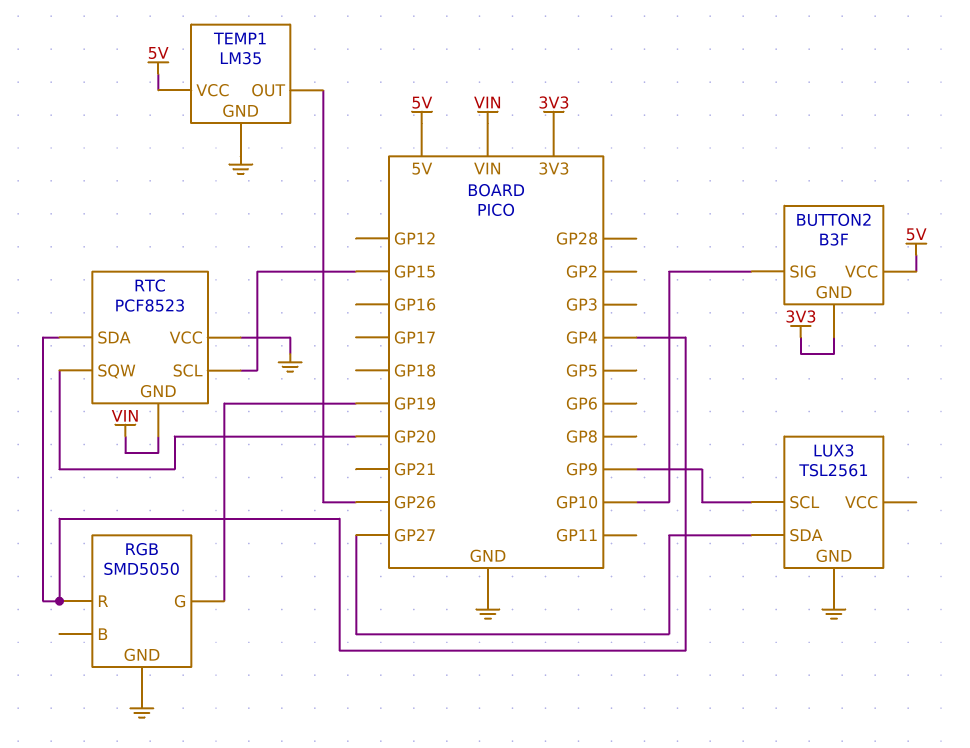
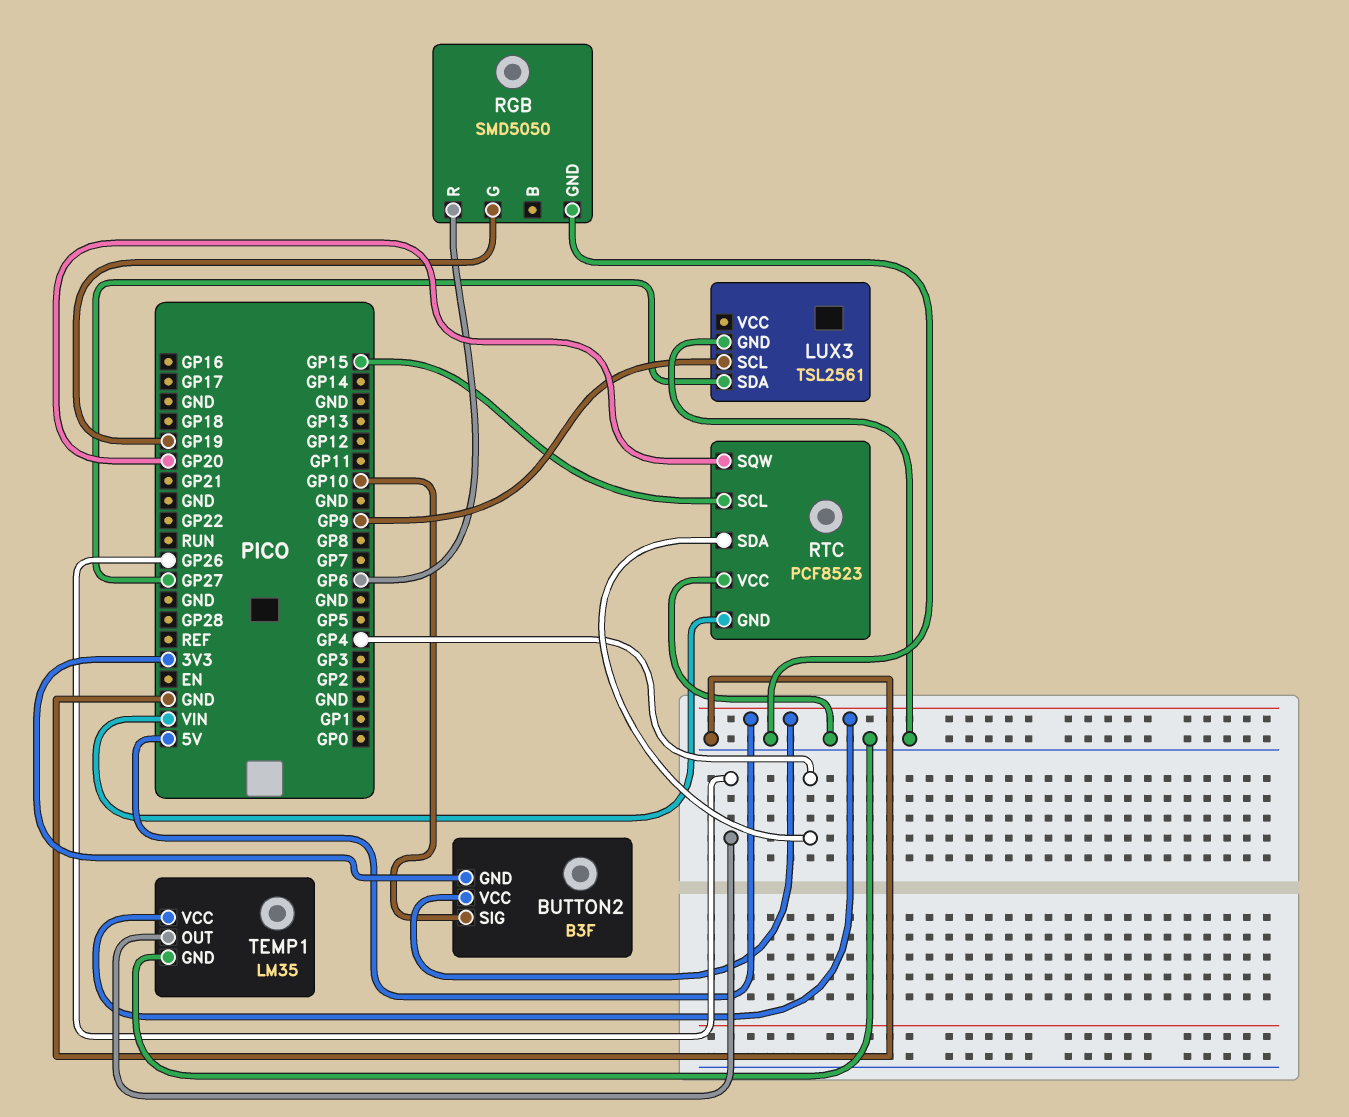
RGB pin R: GP4 -> GP6

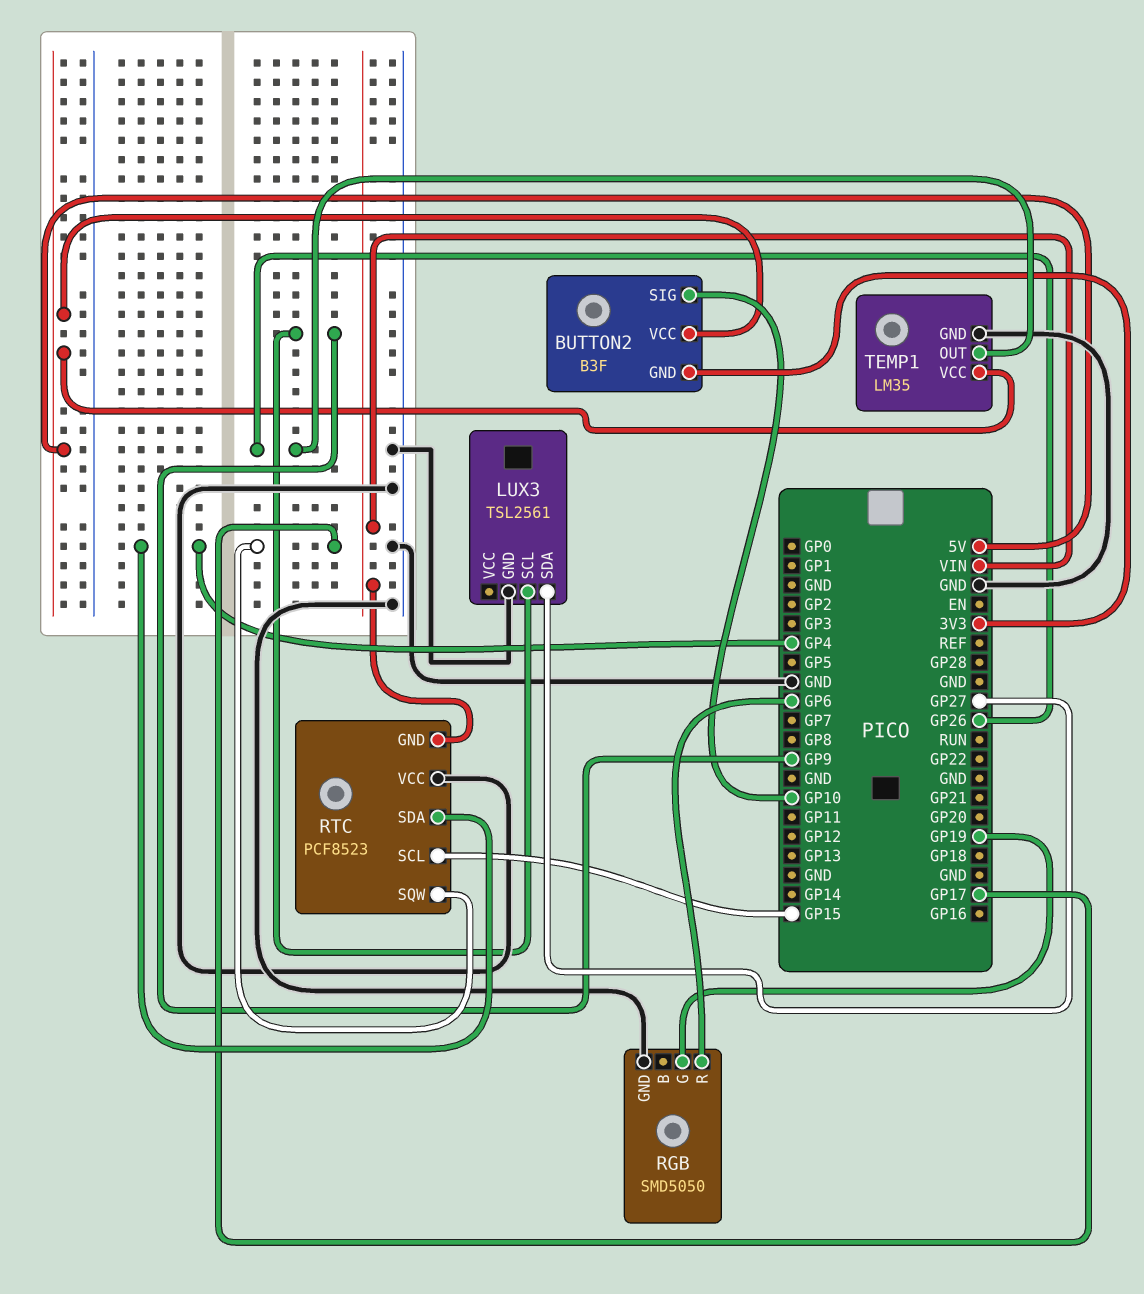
RTC pin SQW: GP20 -> GP17

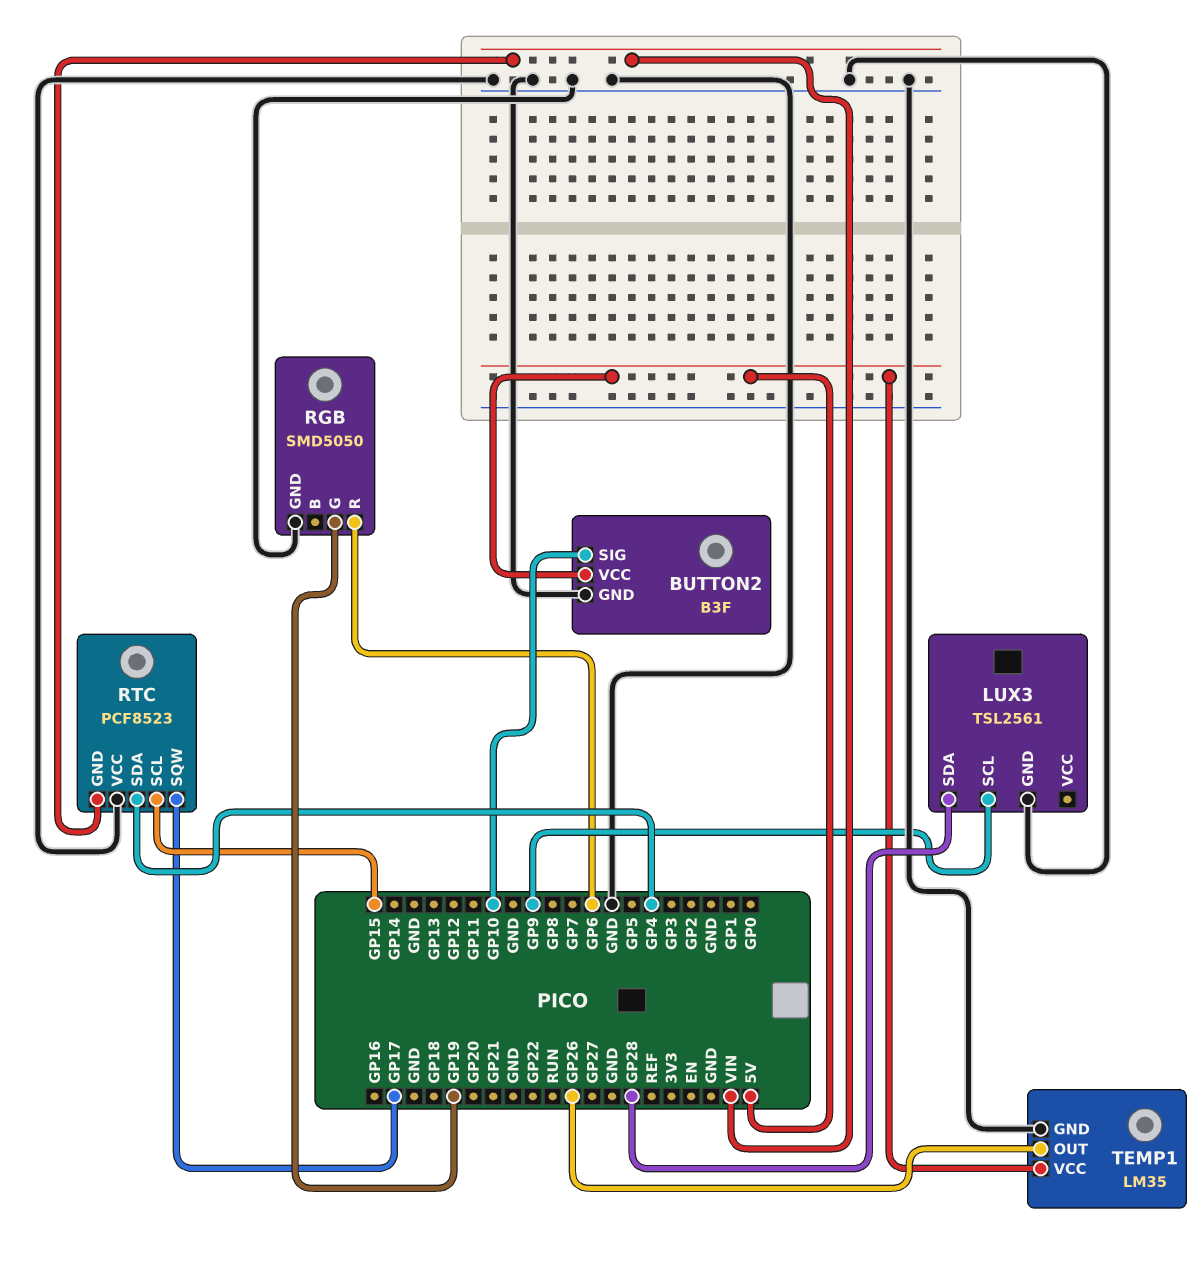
BUTTON2 pin GND: 3V3 -> GND
LUX3 pin SDA: GP27 -> GP28

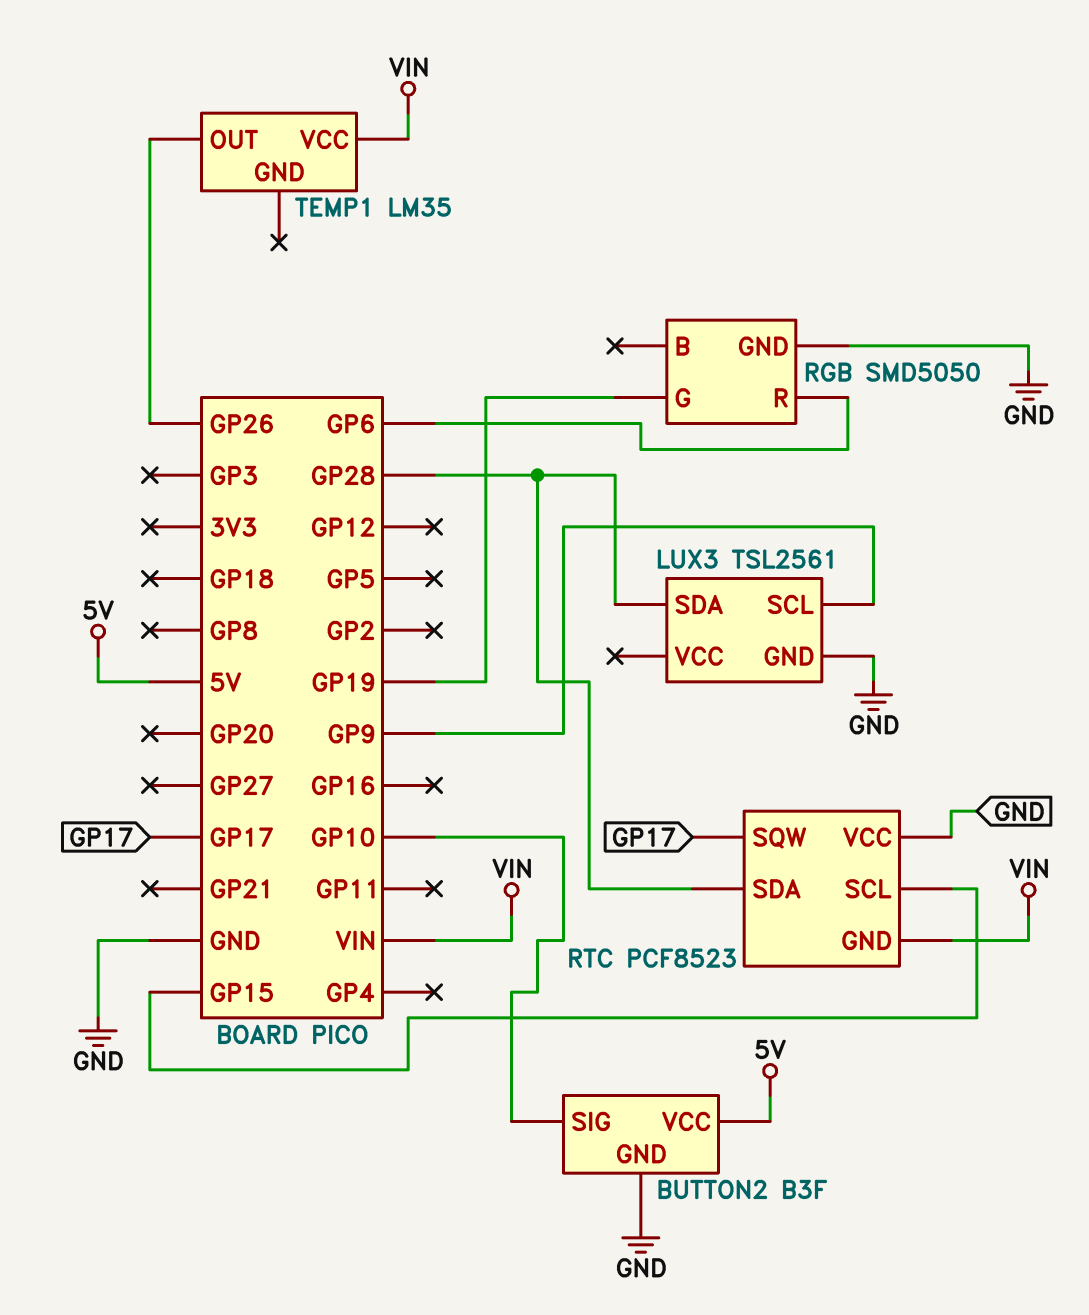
RTC pin SDA: GP4 -> GP28
TEMP1 pin GND: GND -> none
TEMP1 pin VCC: 5V -> VIN

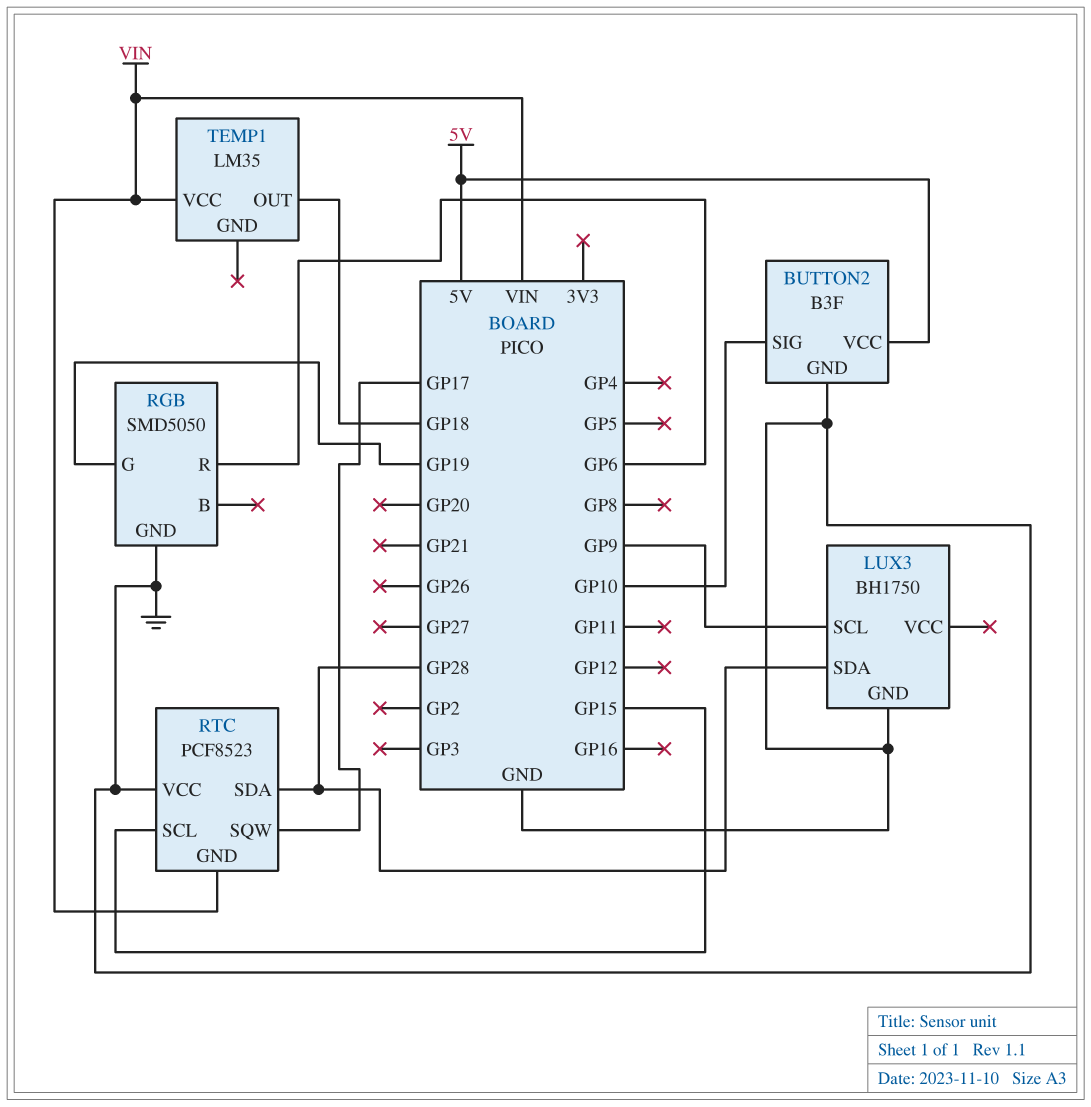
LUX3: TSL2561 -> BH1750
TEMP1 pin OUT: GP26 -> GP18

